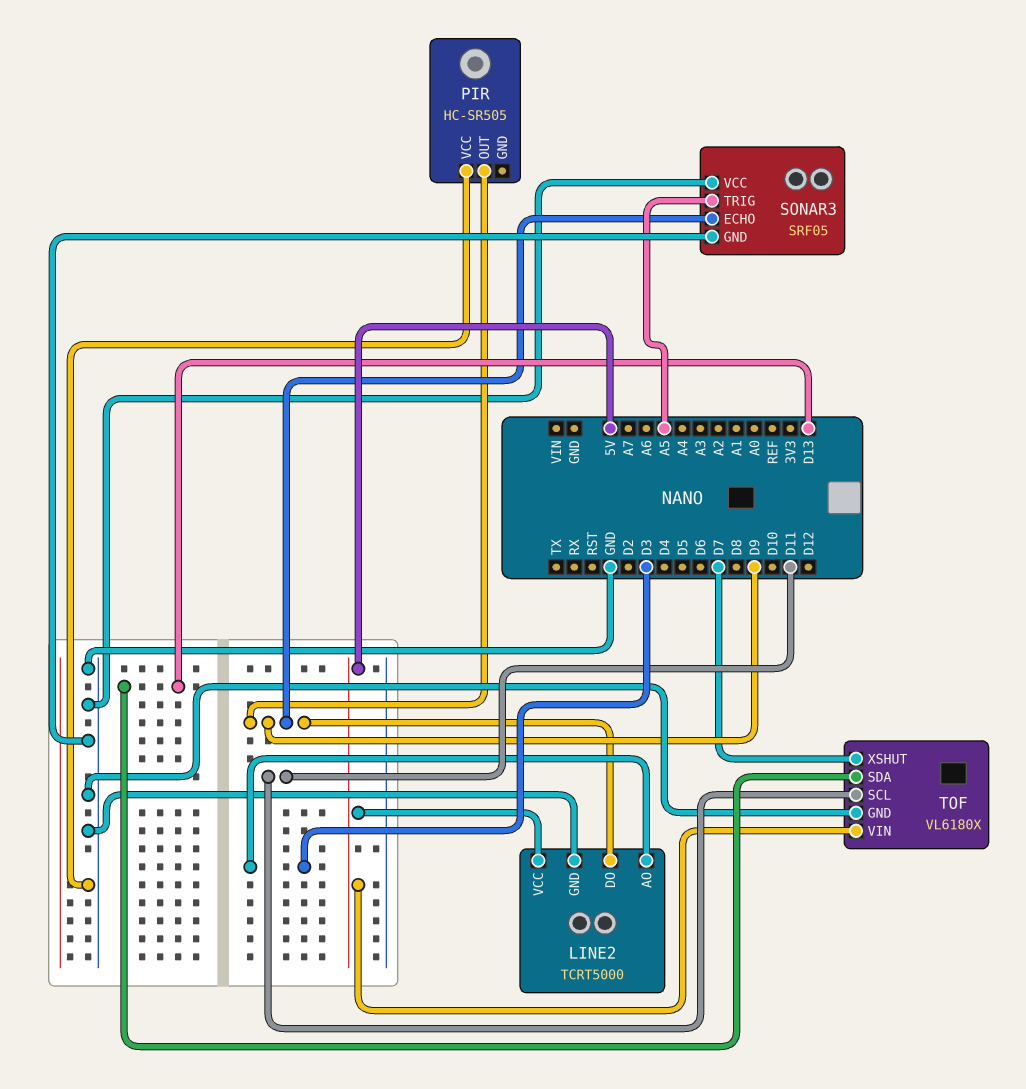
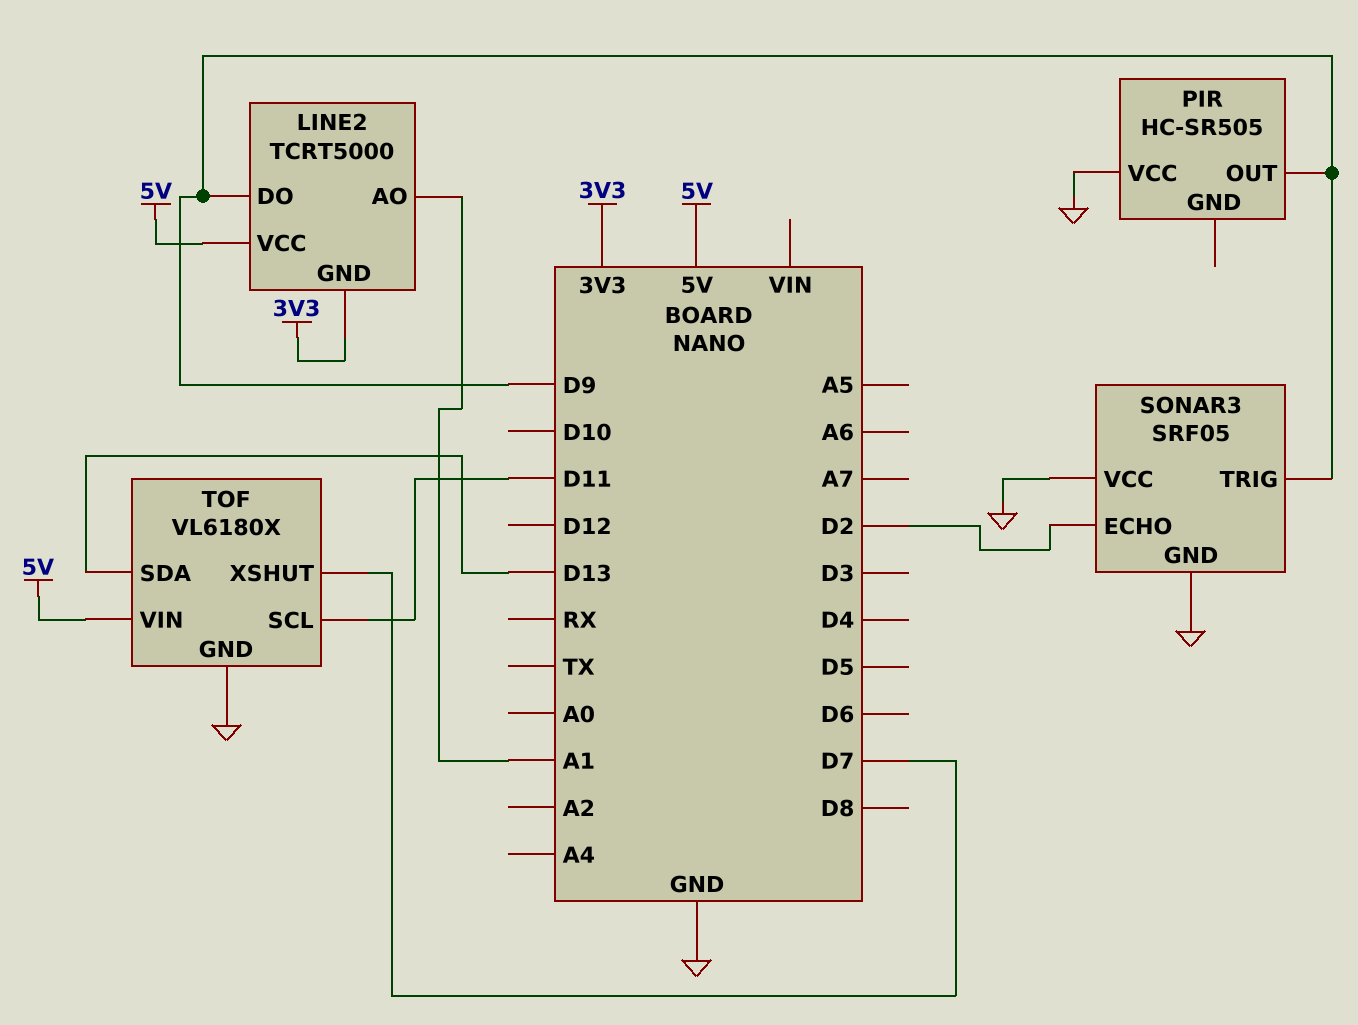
LINE2 pin AO: D3 -> A1
LINE2 pin GND: GND -> 3V3
SONAR3 pin ECHO: D9 -> D2
SONAR3 pin TRIG: A5 -> D9

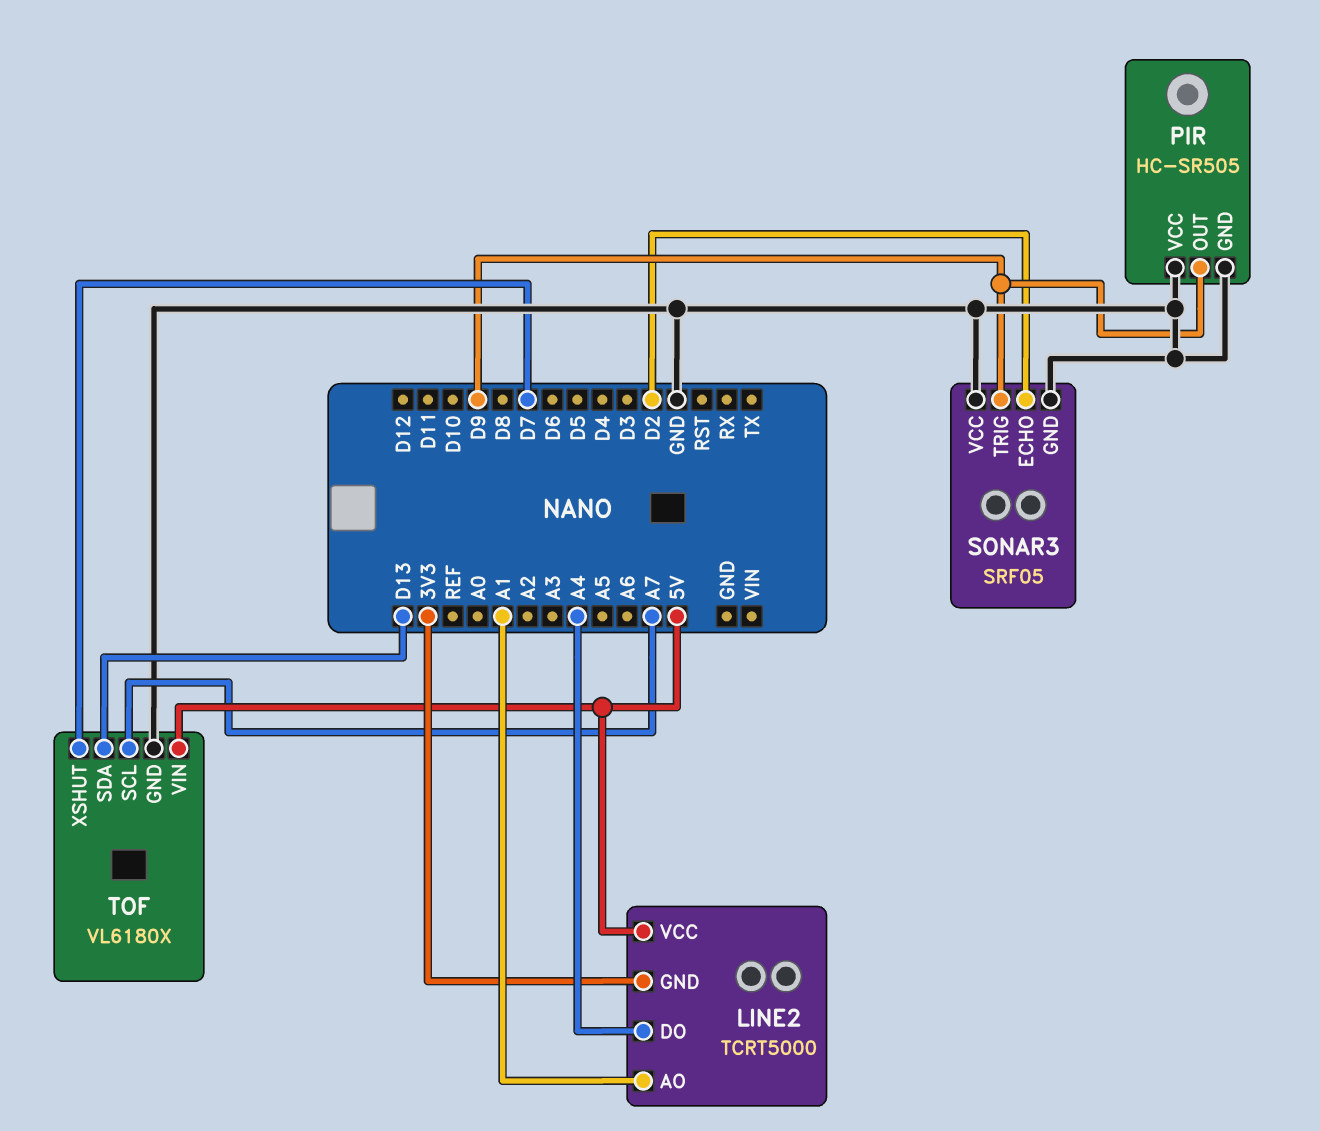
LINE2 pin DO: D9 -> A4
PIR pin GND: none -> GND
TOF pin SCL: D11 -> A7

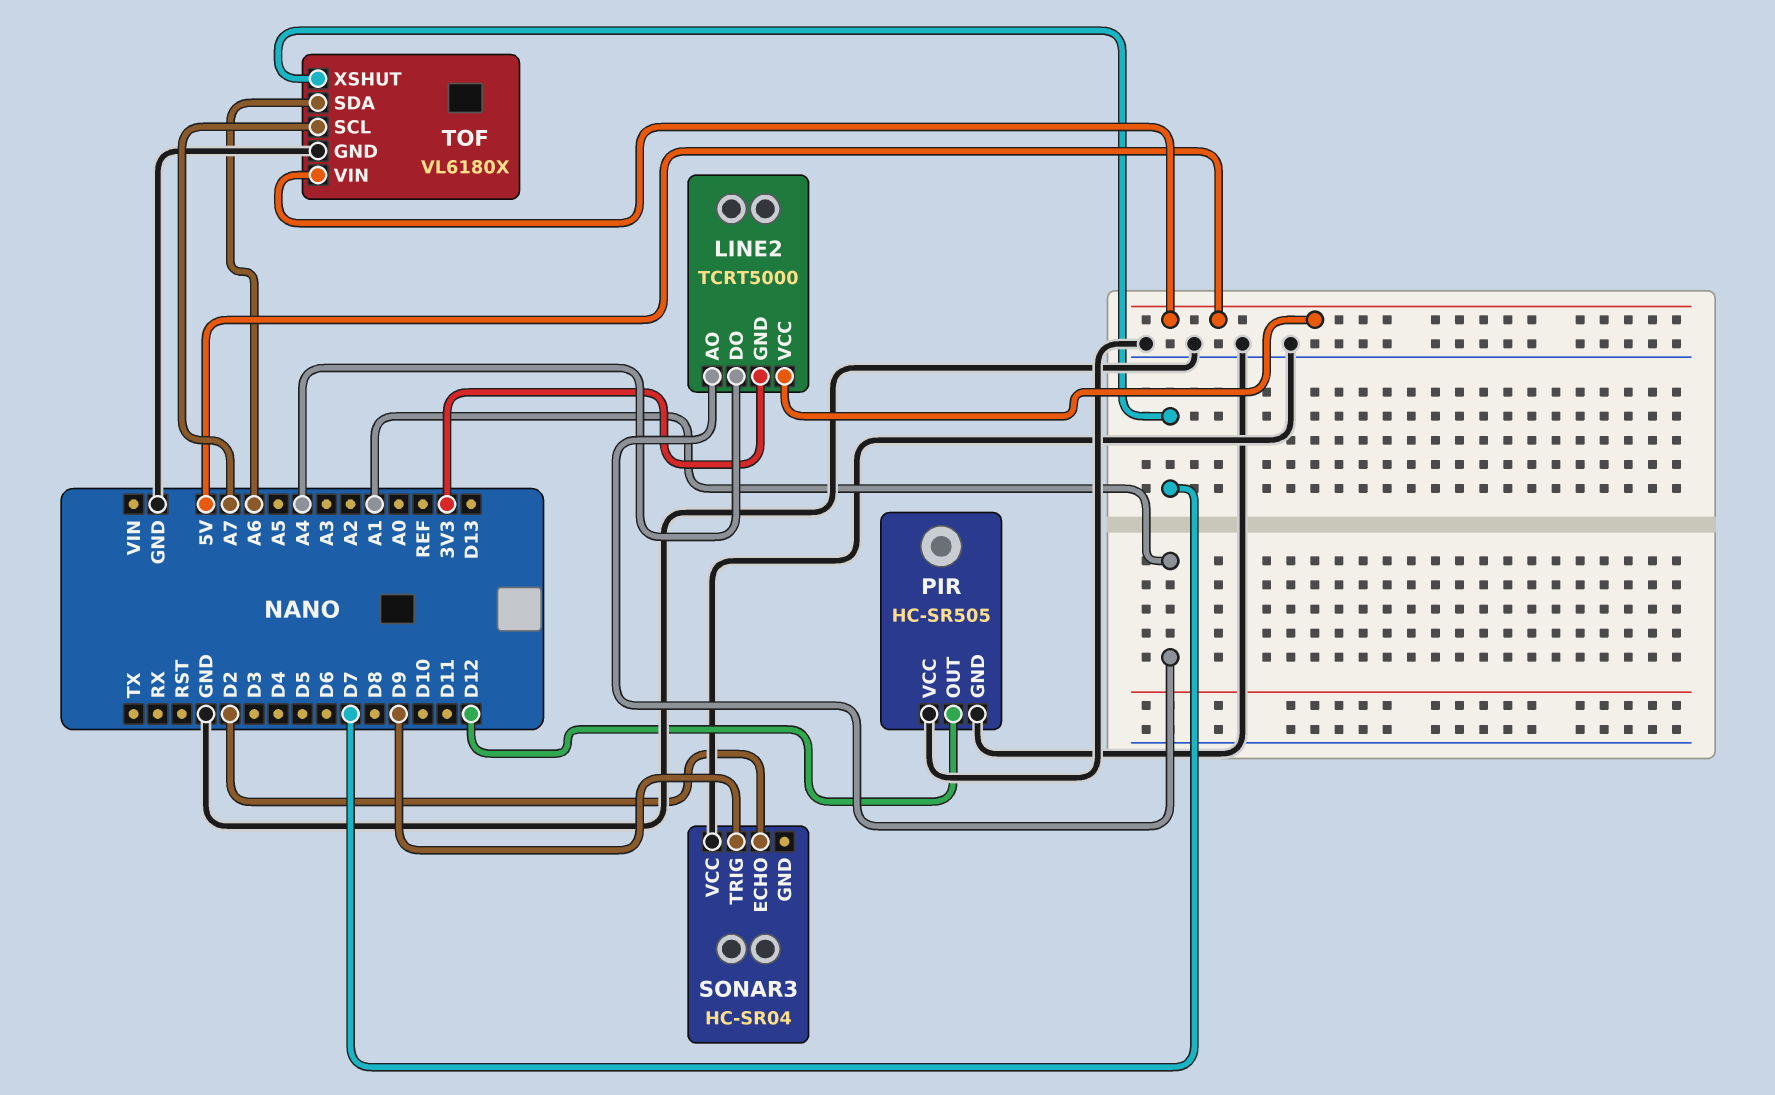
PIR pin OUT: D9 -> D12
SONAR3: SRF05 -> HC-SR04
SONAR3 pin GND: GND -> none
TOF pin SDA: D13 -> A6

